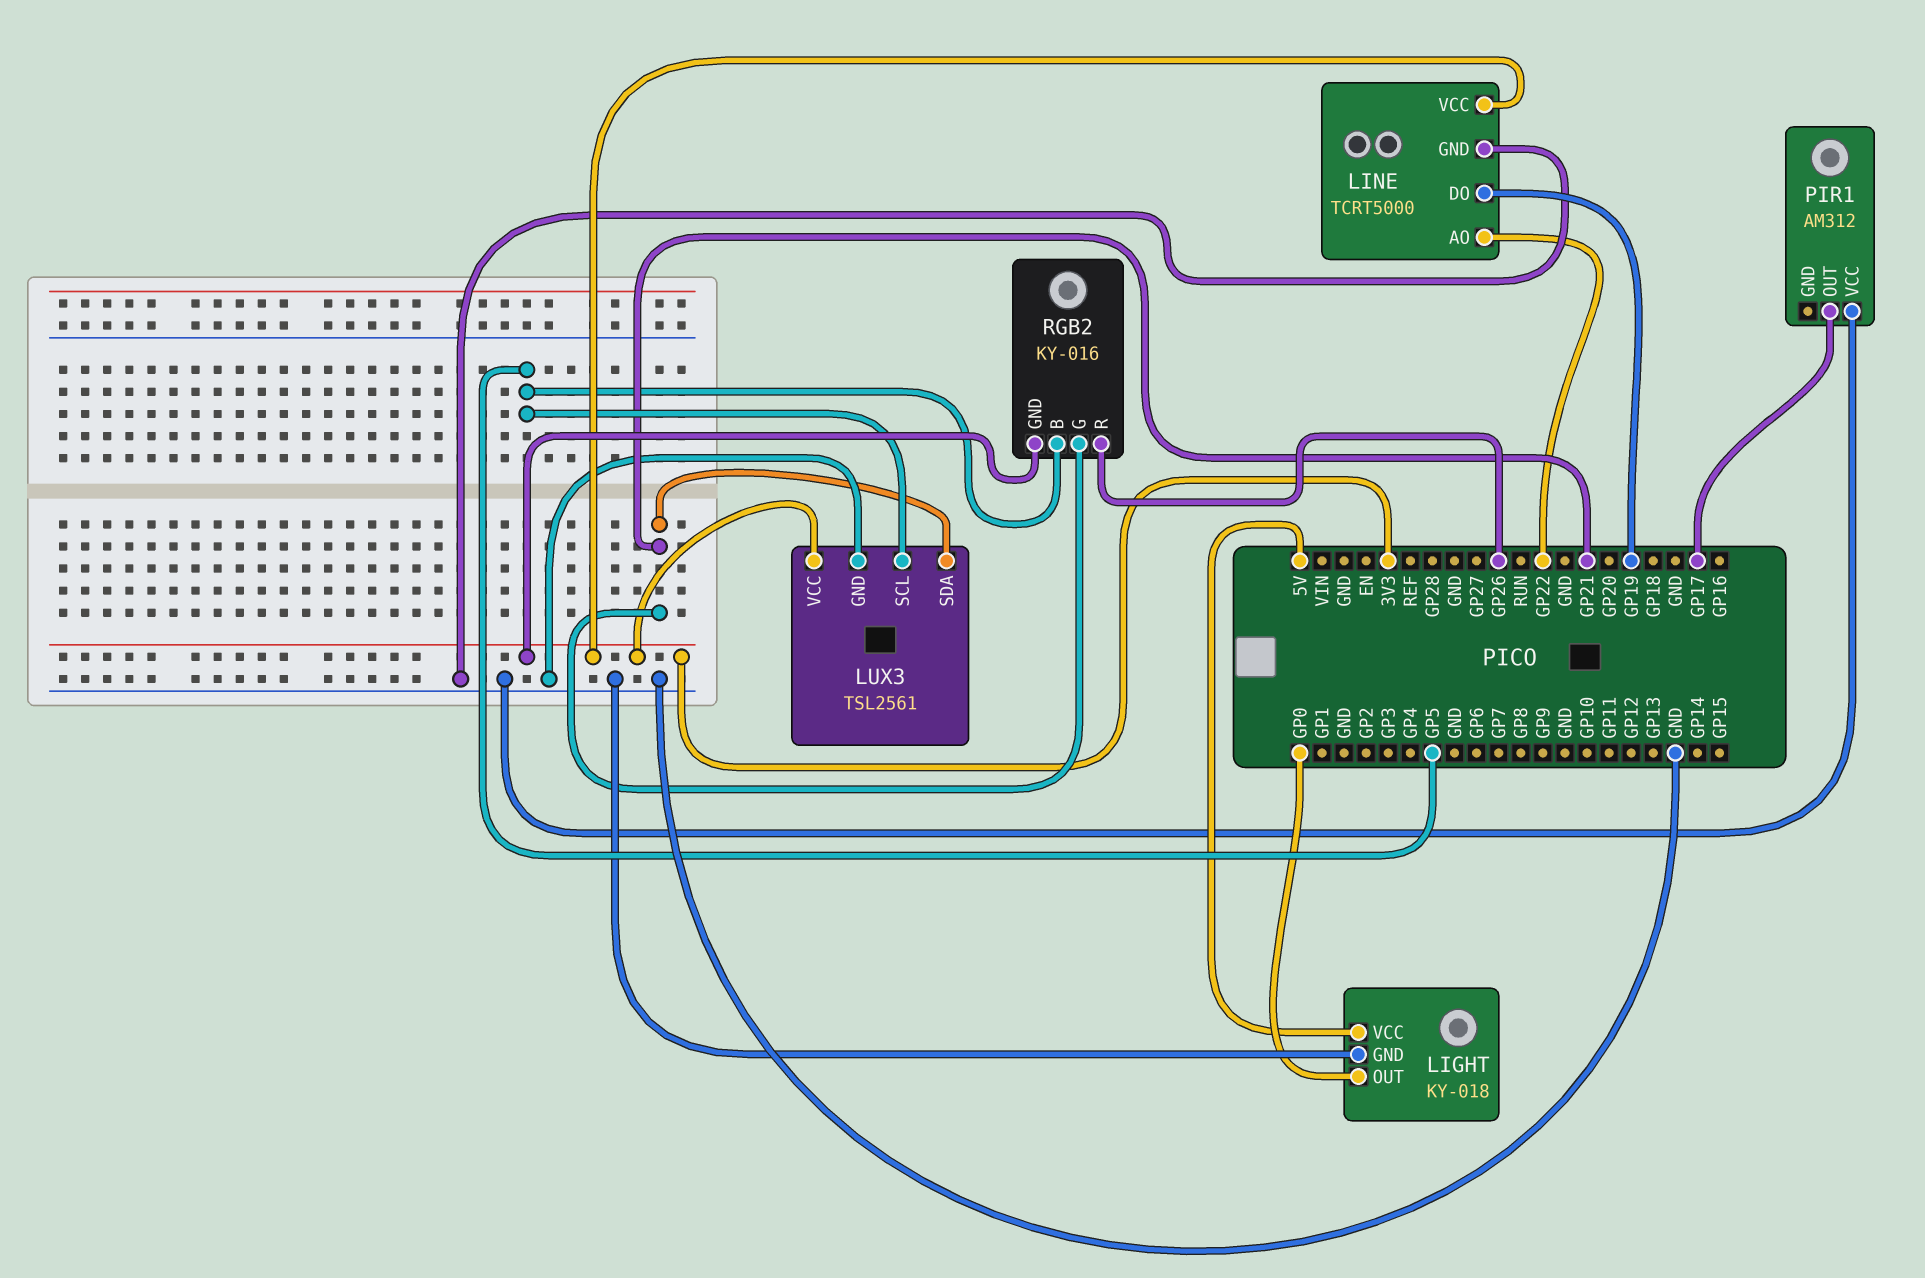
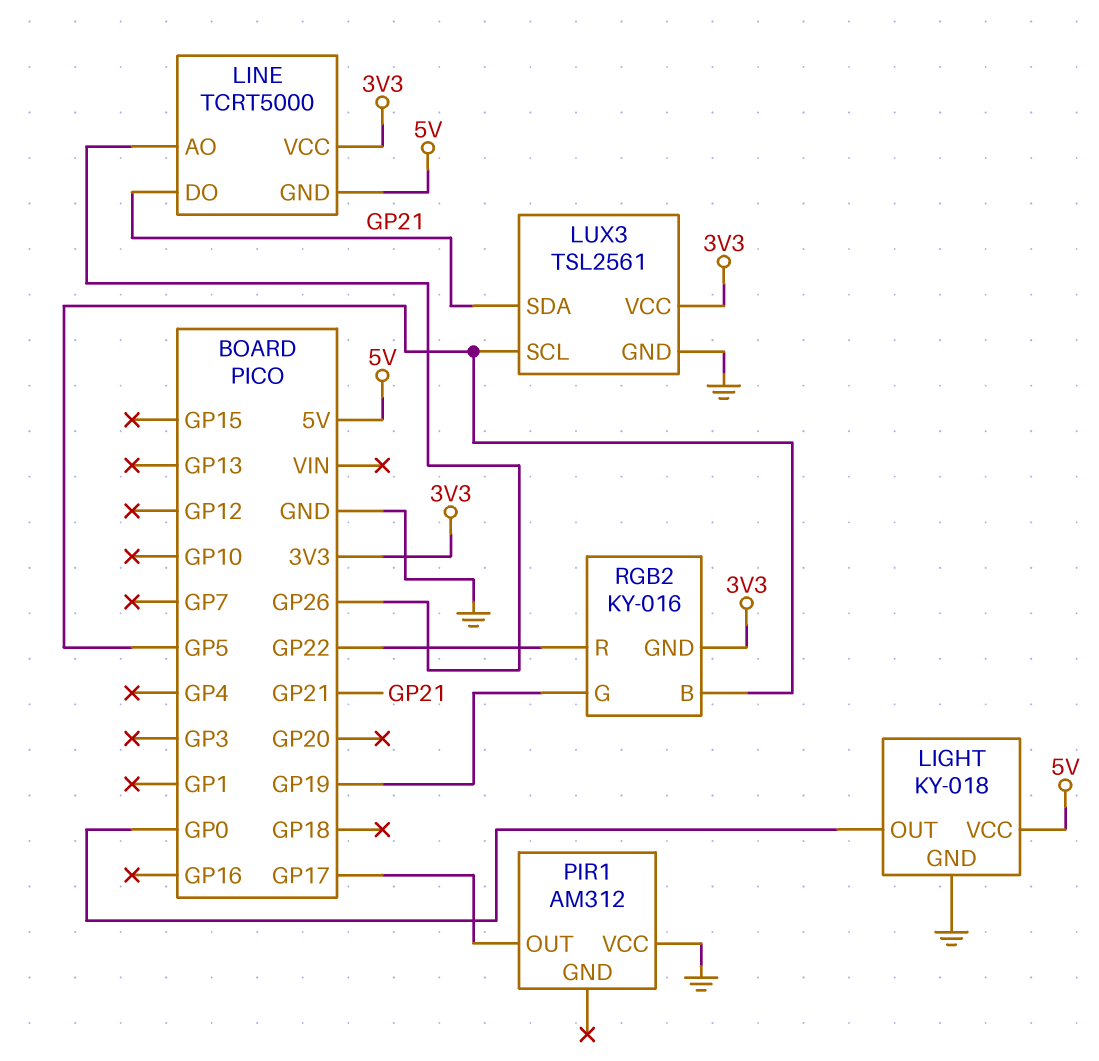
LINE pin AO: GP22 -> GP26
LINE pin DO: GP19 -> GP21
LINE pin GND: GND -> 5V
RGB2 pin G: GP21 -> GP19
RGB2 pin R: GP26 -> GP22

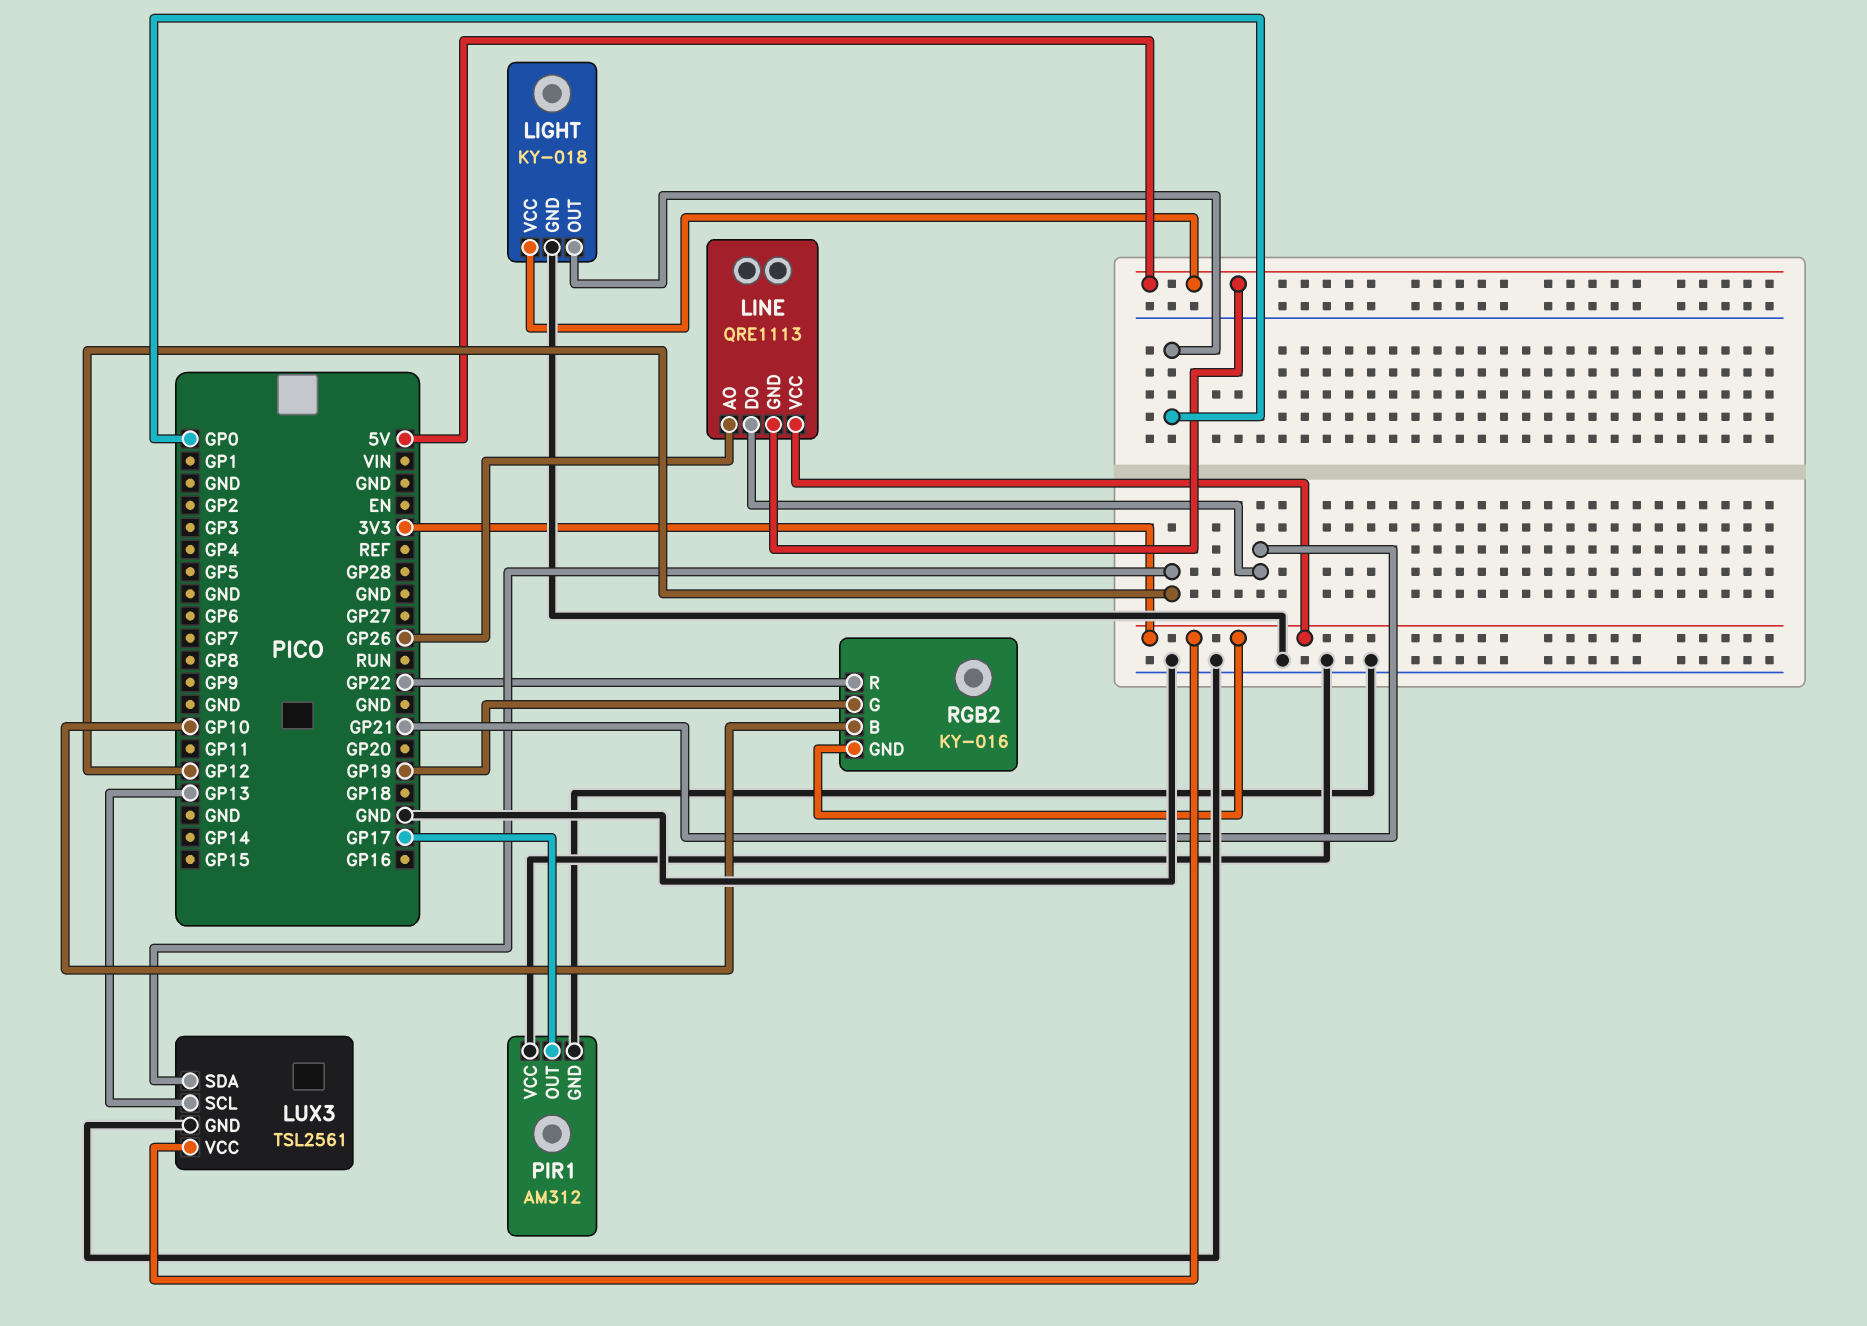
LINE: TCRT5000 -> QRE1113
LUX3 pin SCL: GP5 -> GP13
LUX3 pin SDA: GP21 -> GP12
PIR1 pin GND: none -> GND
RGB2 pin B: GP5 -> GP10

